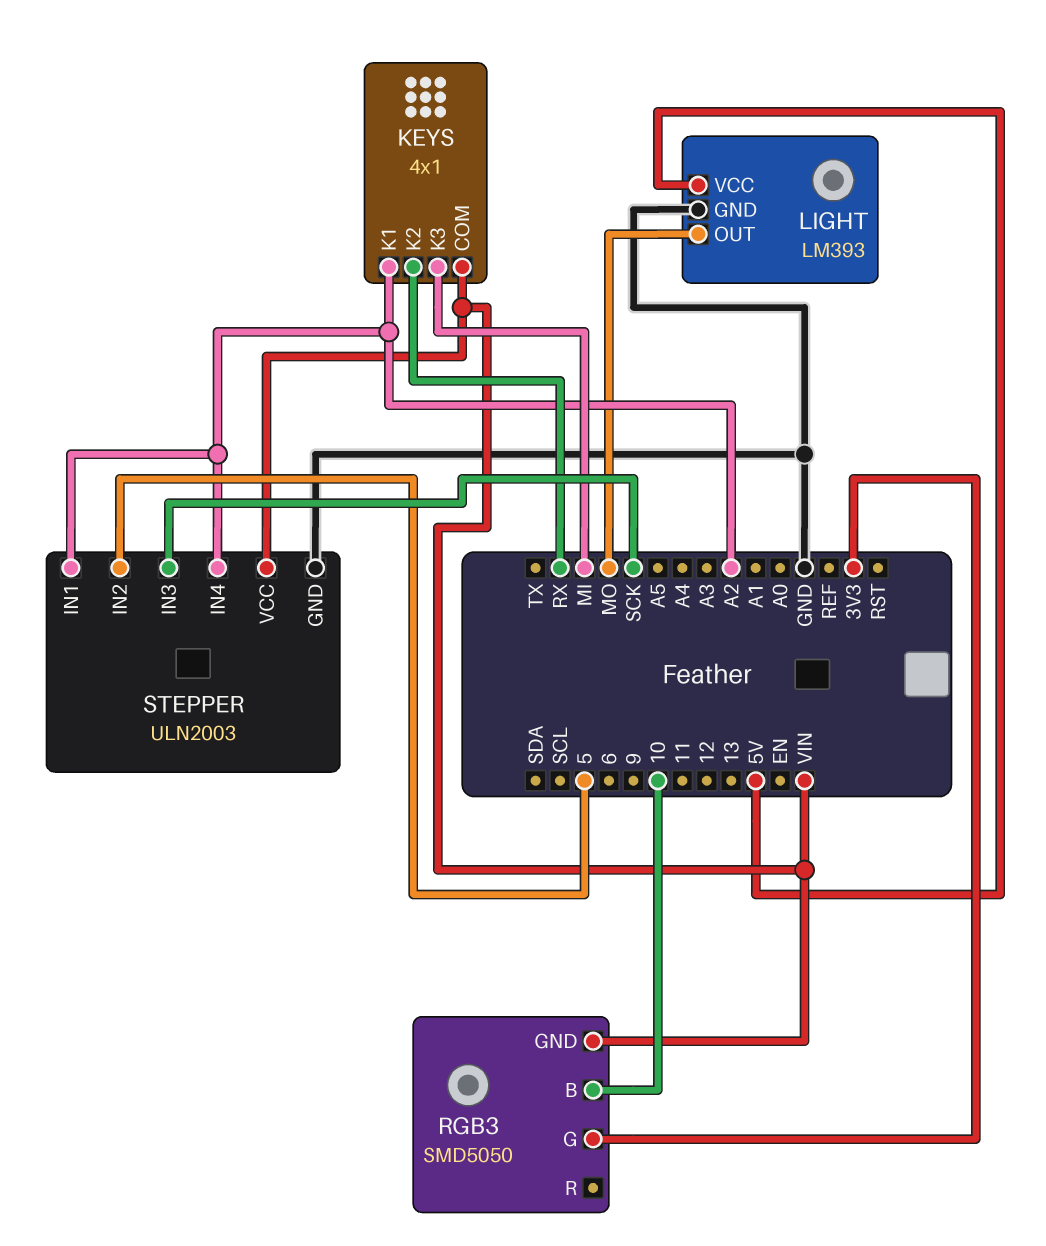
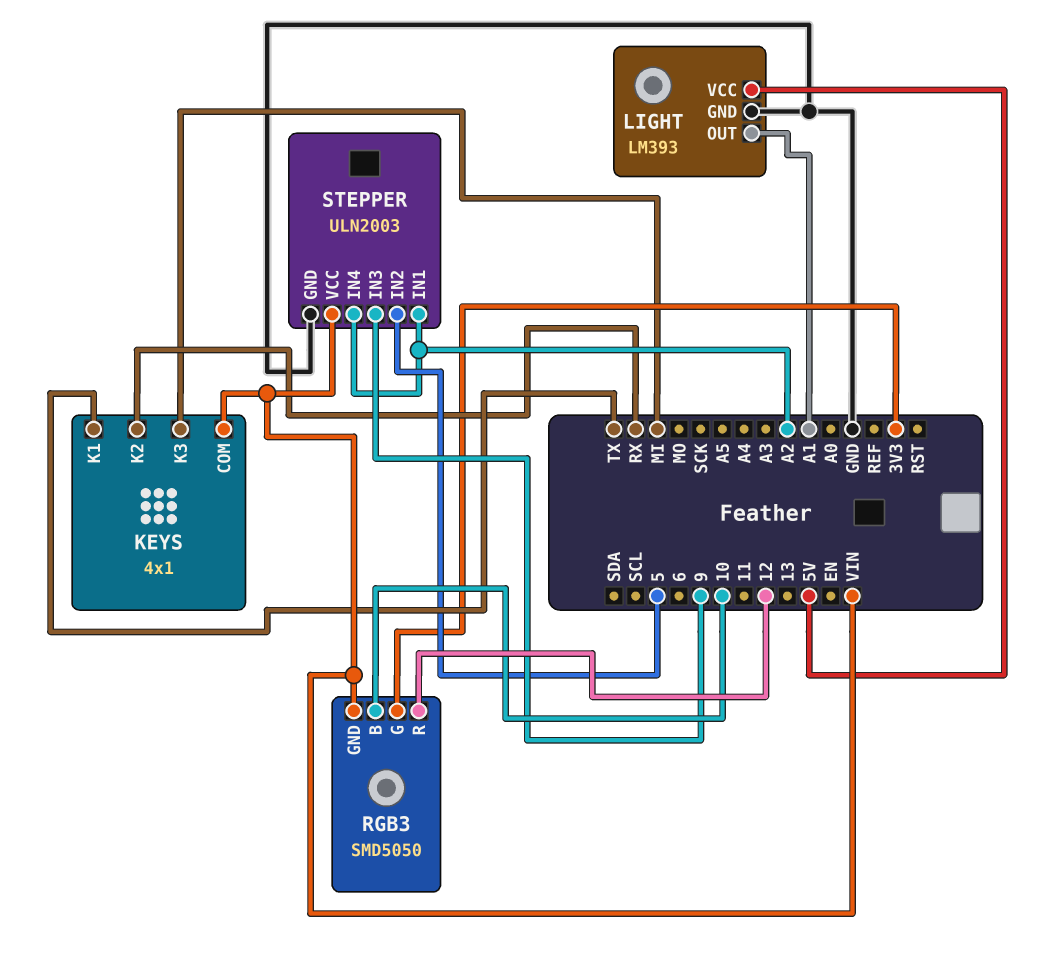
KEYS pin K1: A2 -> TX
LIGHT pin OUT: MO -> A1
RGB3 pin R: none -> 12
STEPPER pin IN3: SCK -> 9

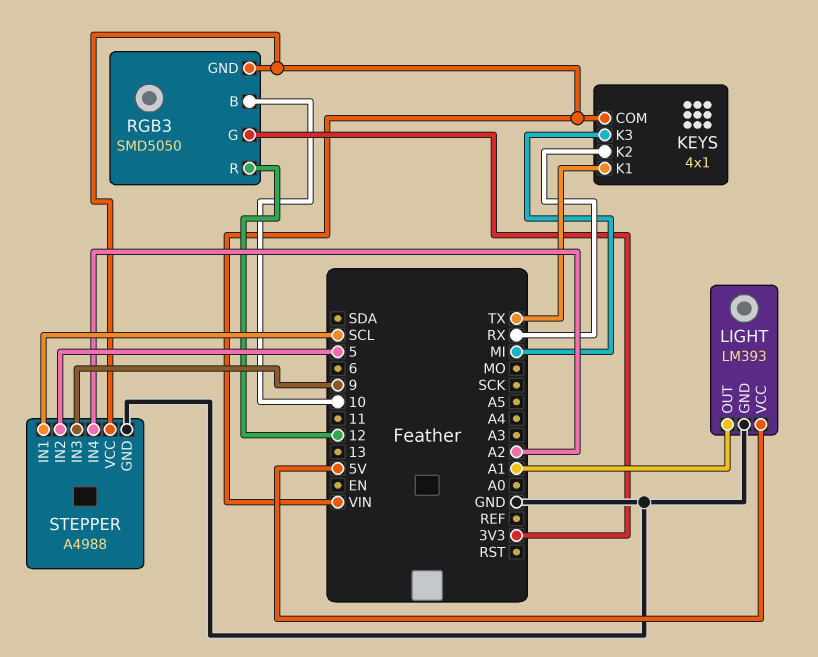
STEPPER: ULN2003 -> A4988
STEPPER pin IN1: A2 -> SCL

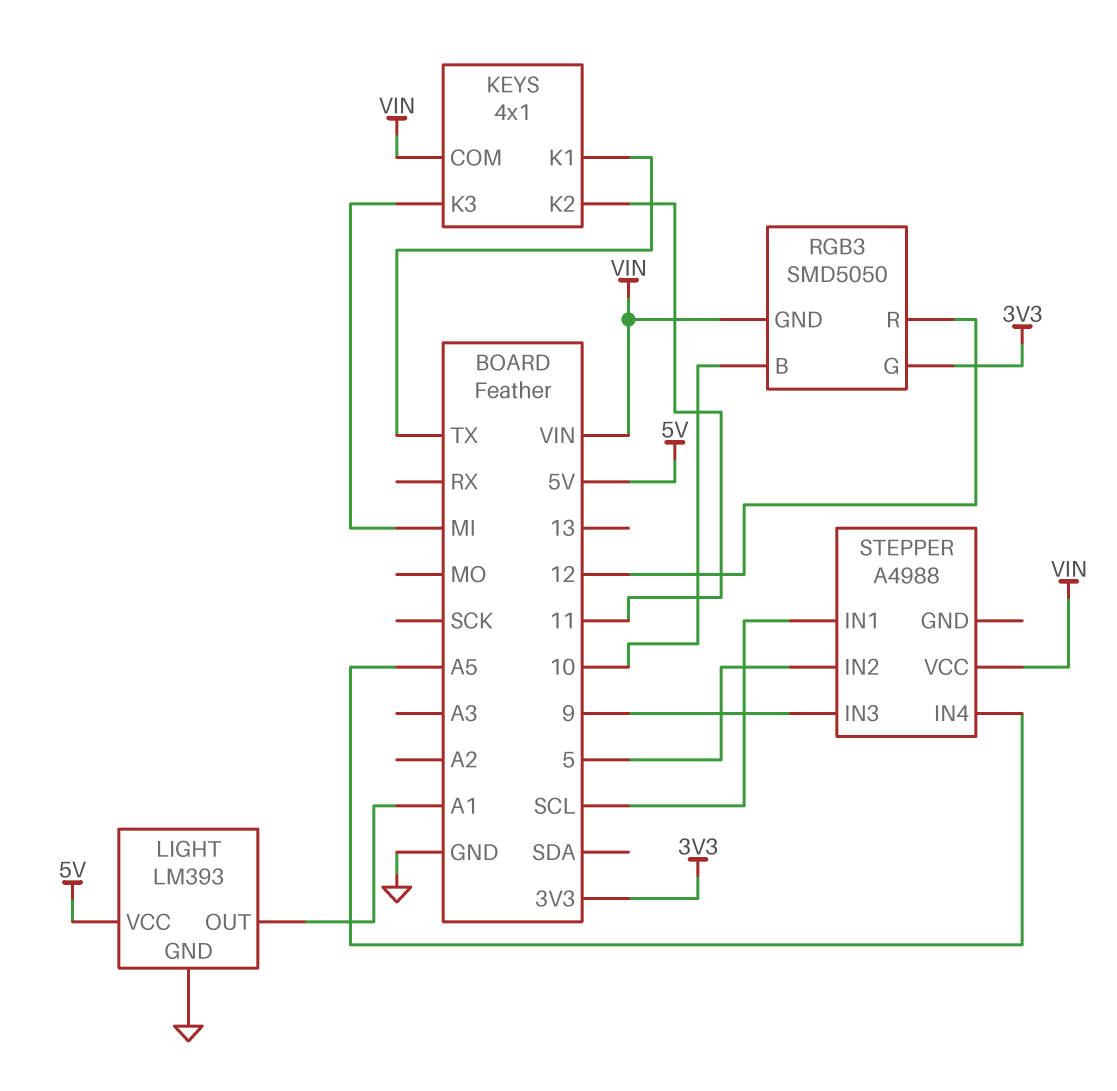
KEYS pin K2: RX -> 11
STEPPER pin GND: GND -> none
STEPPER pin IN4: A2 -> A5

